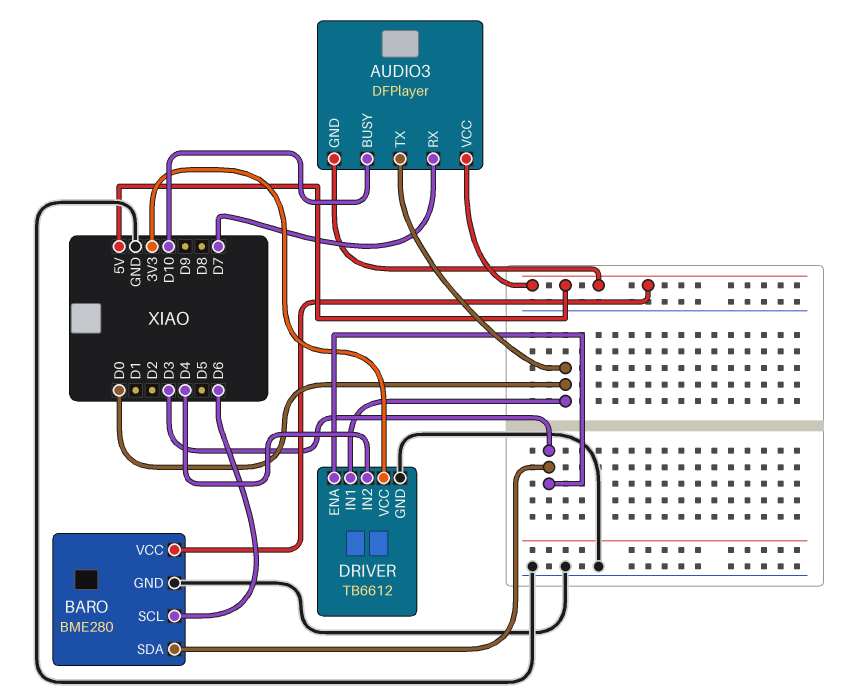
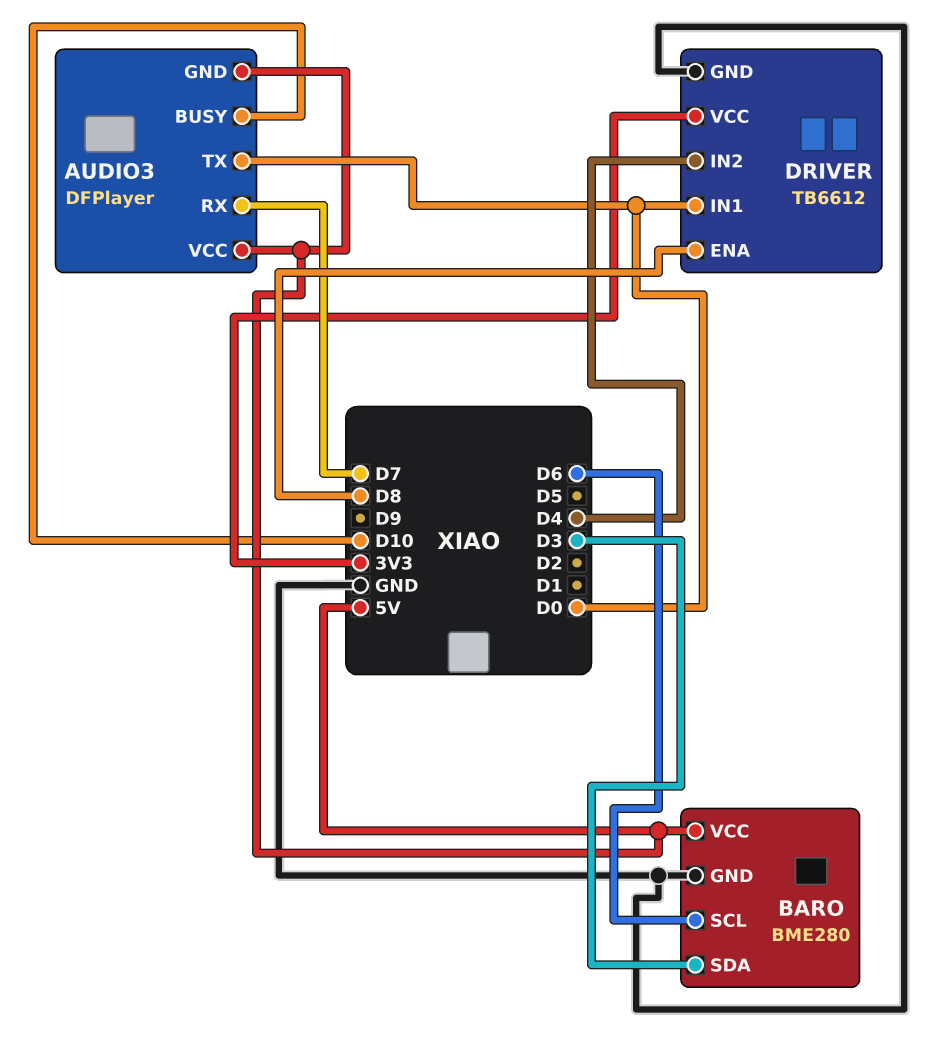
DRIVER pin ENA: D3 -> D8

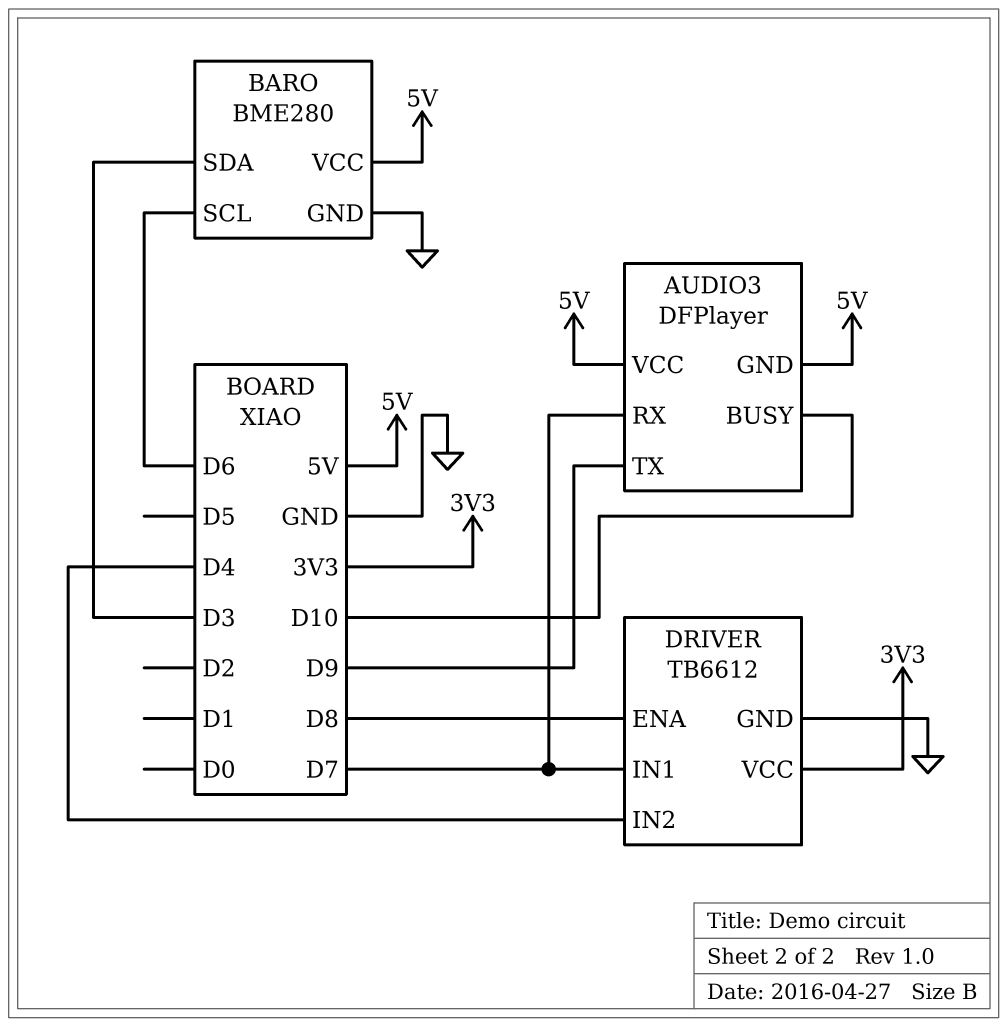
AUDIO3 pin TX: D0 -> D9
DRIVER pin IN1: D0 -> D7

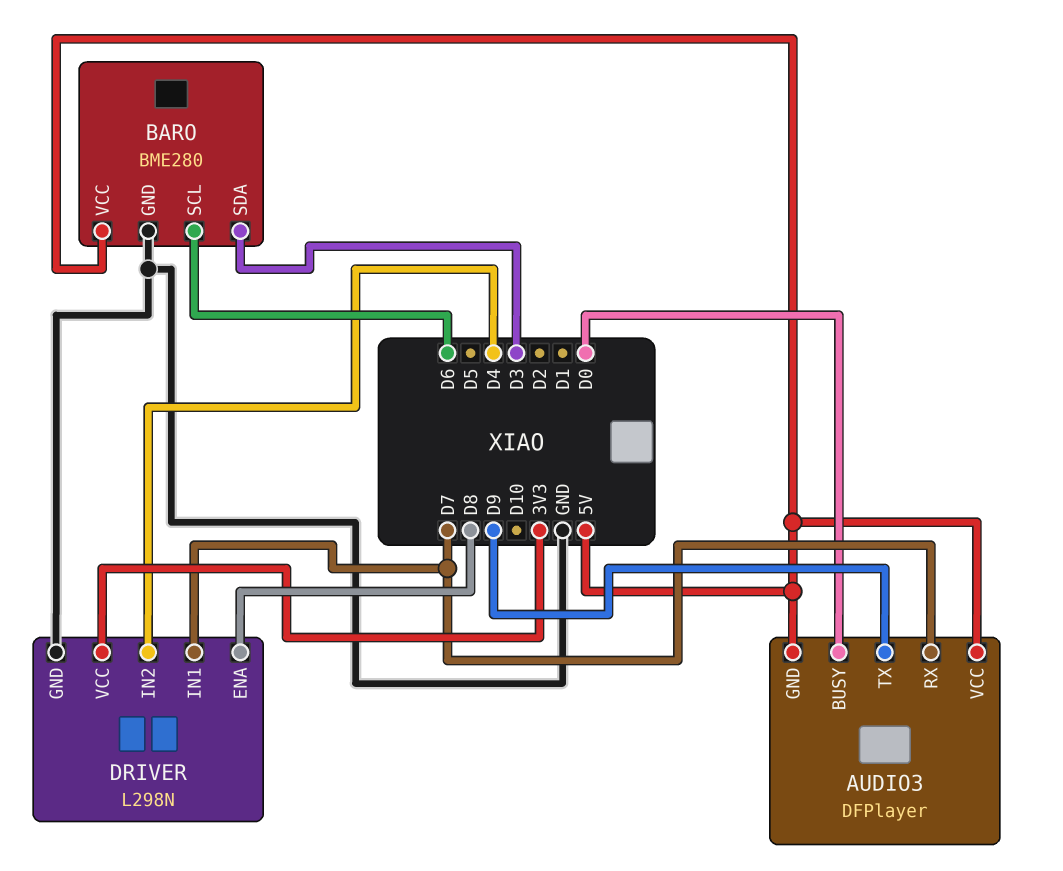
AUDIO3 pin BUSY: D10 -> D0
DRIVER: TB6612 -> L298N

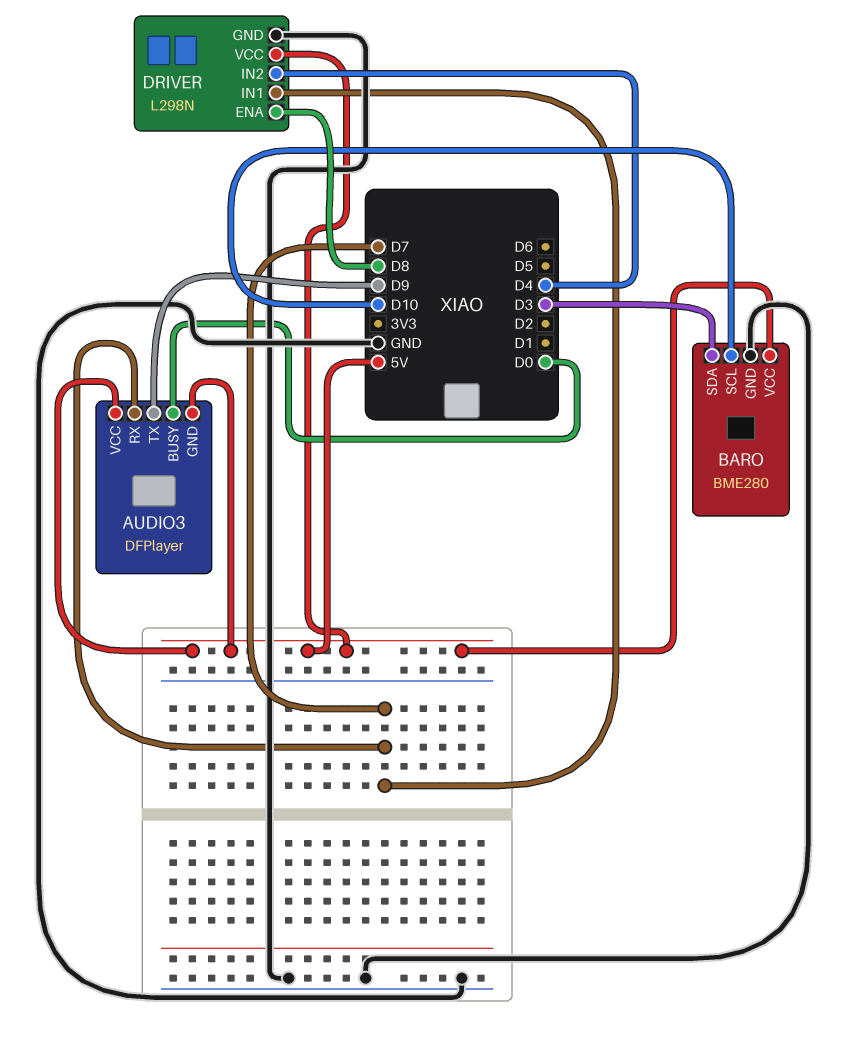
BARO pin SCL: D6 -> D10
DRIVER pin VCC: 3V3 -> 5V

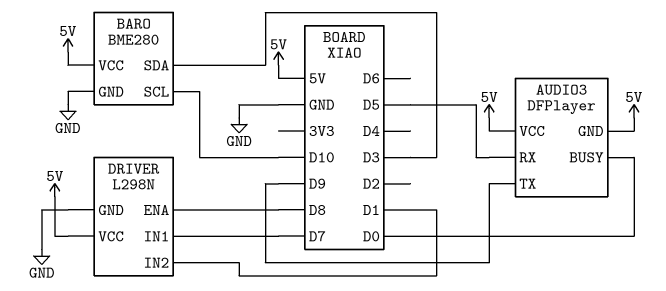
AUDIO3 pin RX: D7 -> D5
DRIVER pin IN2: D4 -> D1

